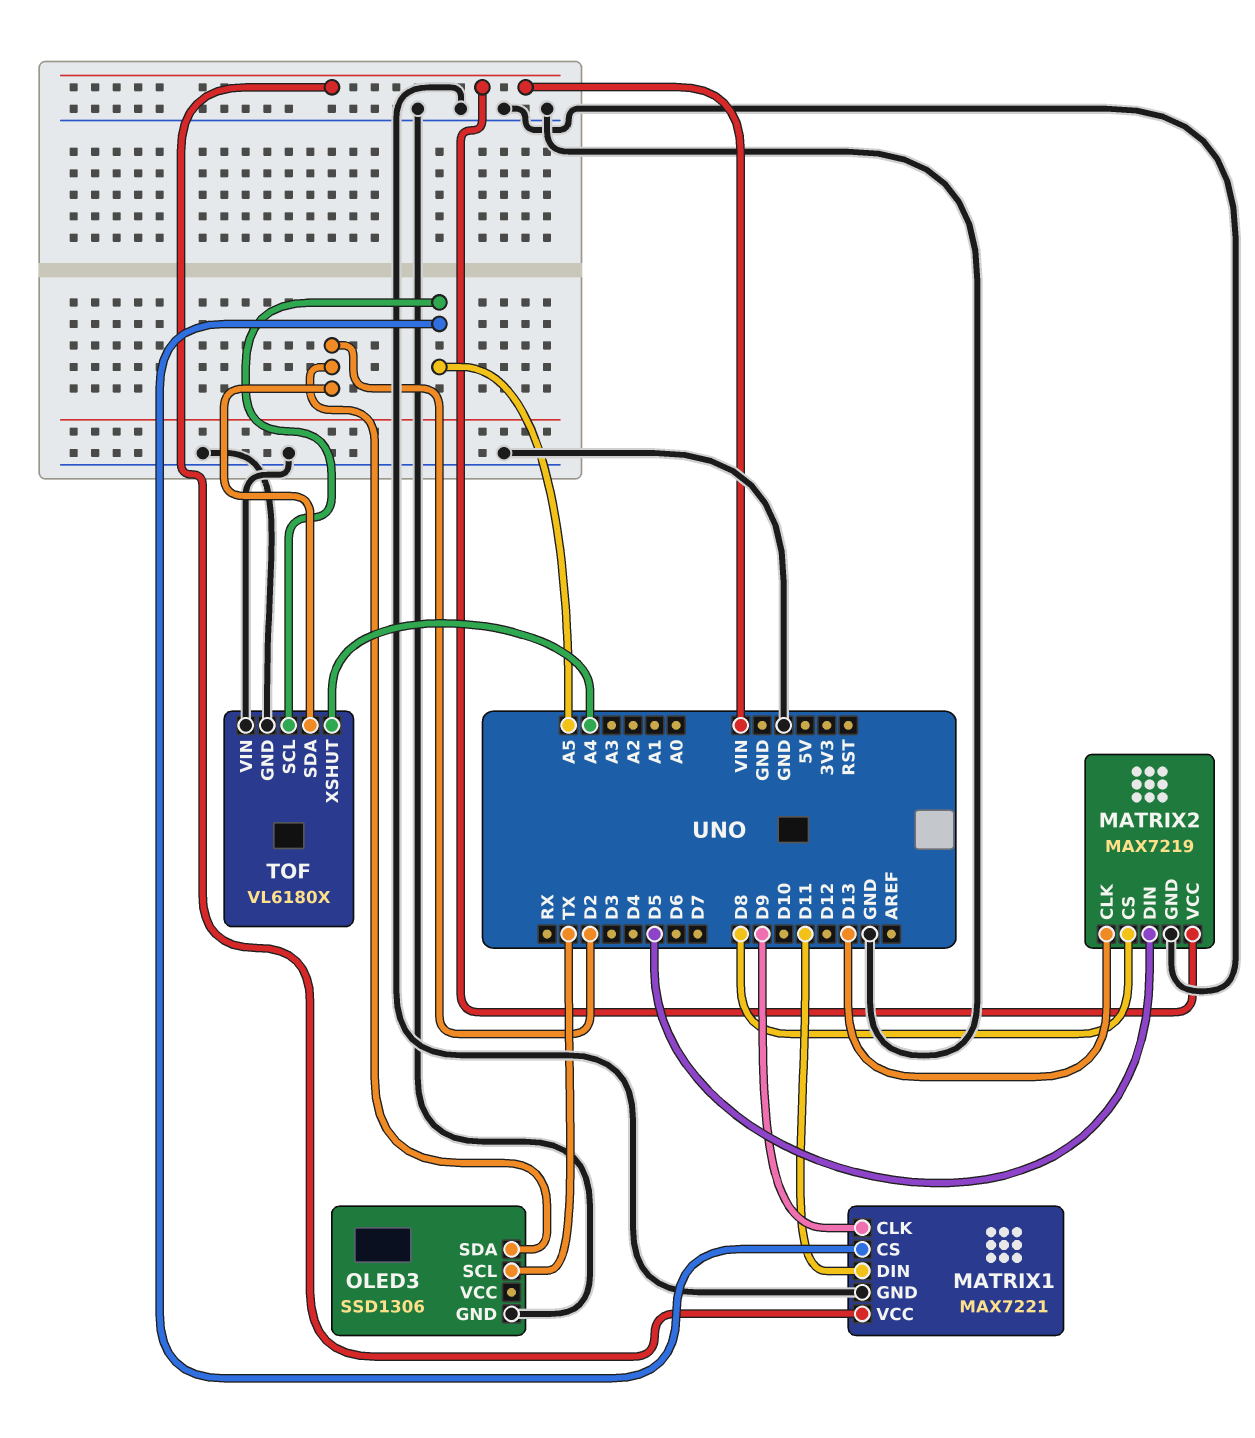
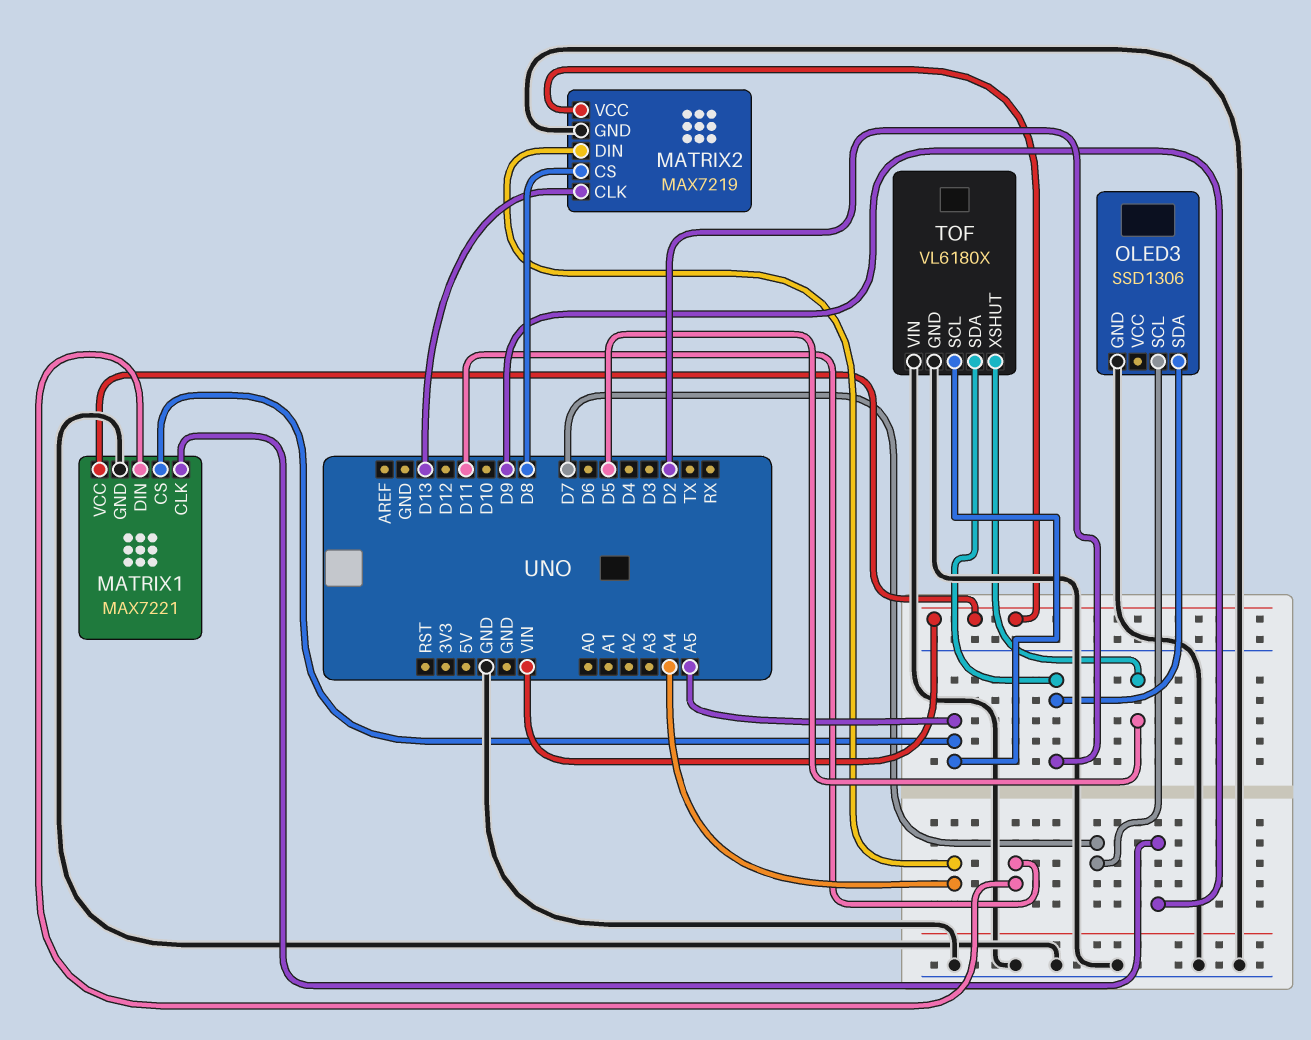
MATRIX2 pin DIN: D5 -> A4
OLED3 pin SCL: TX -> D7
TOF pin XSHUT: A4 -> D5

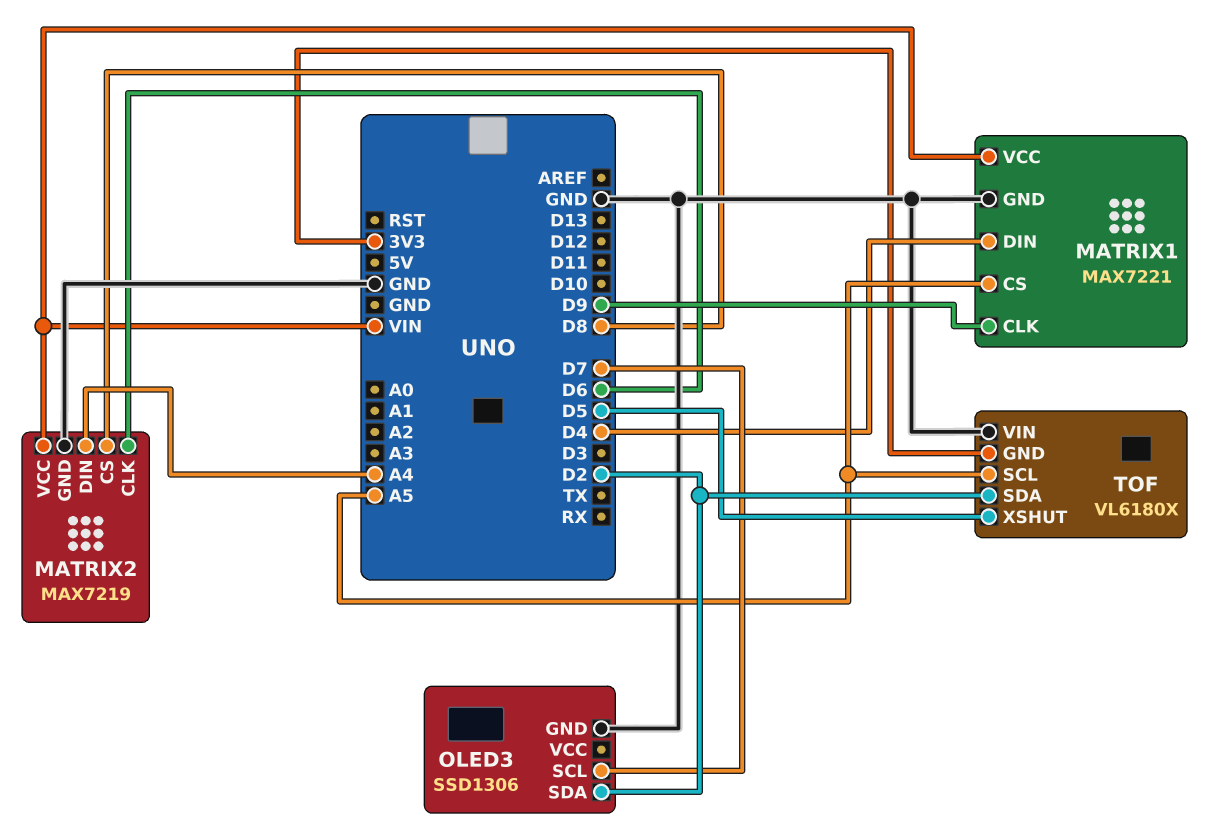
MATRIX1 pin DIN: D11 -> D4
MATRIX2 pin CLK: D13 -> D6
TOF pin GND: GND -> 3V3

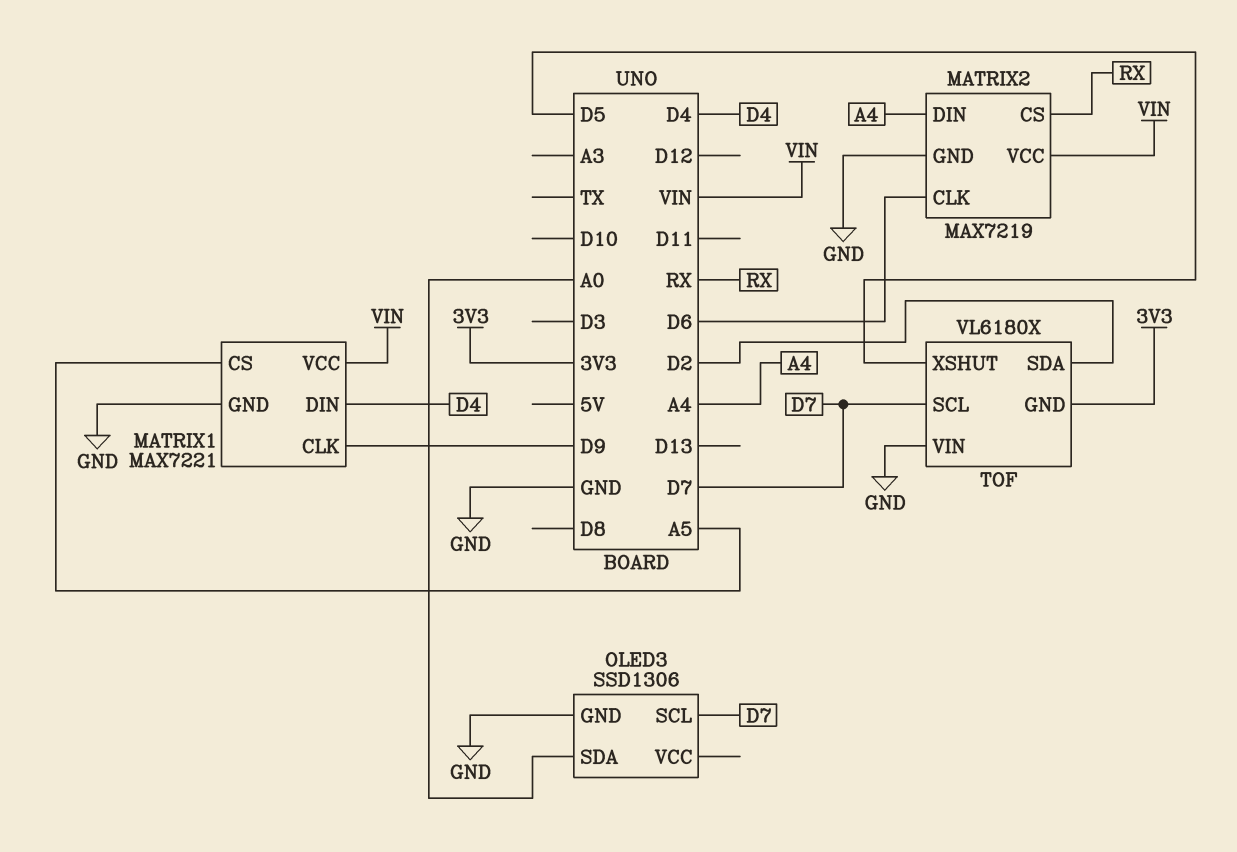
MATRIX2 pin CS: D8 -> RX
OLED3 pin SDA: D2 -> A0
TOF pin SCL: A5 -> D7

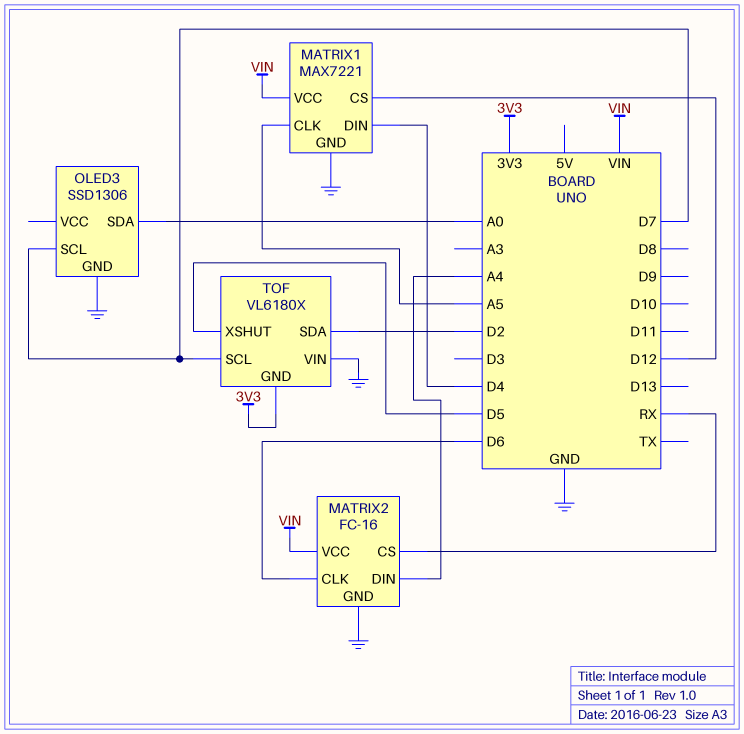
MATRIX1 pin CLK: D9 -> A5
MATRIX1 pin CS: A5 -> D12
MATRIX2: MAX7219 -> FC-16

